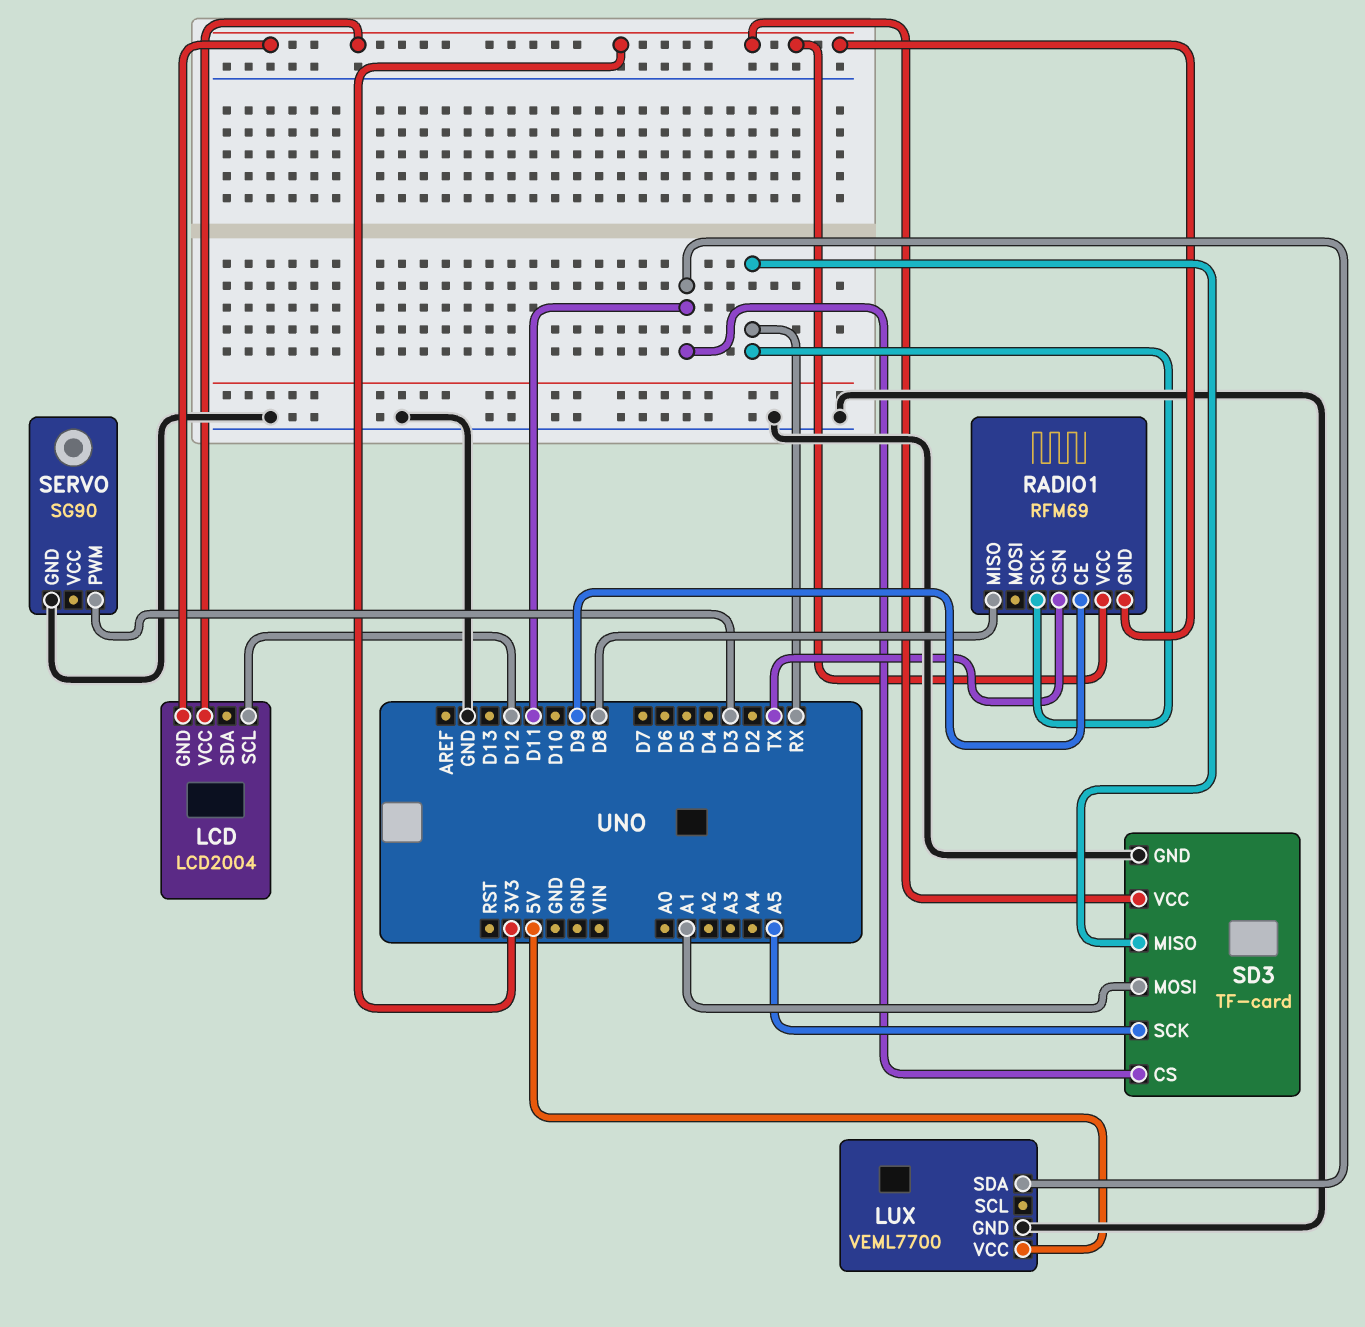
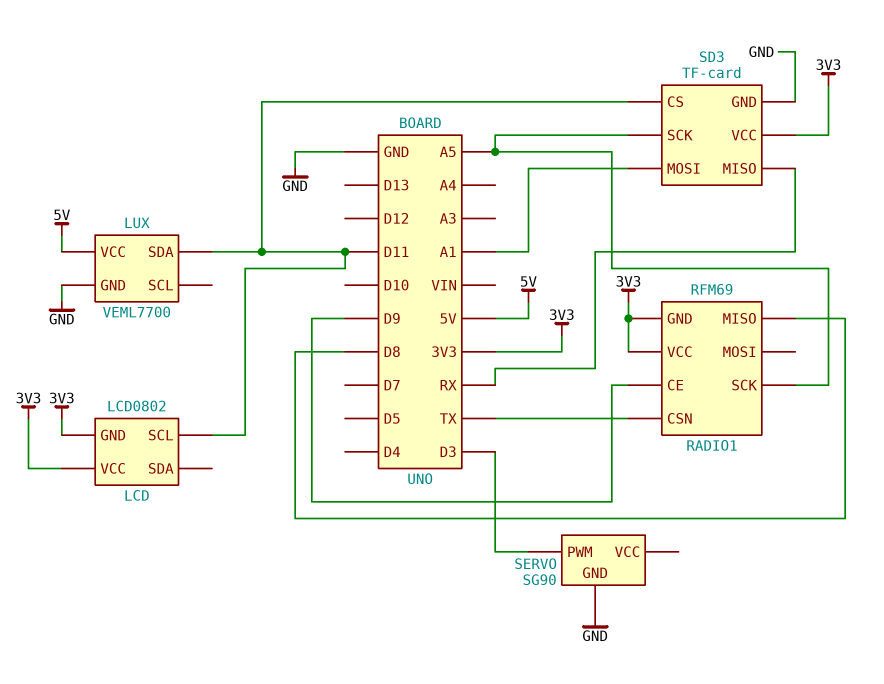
LCD: LCD2004 -> LCD0802
LCD pin SCL: D12 -> D11
RADIO1 pin SCK: RX -> A5

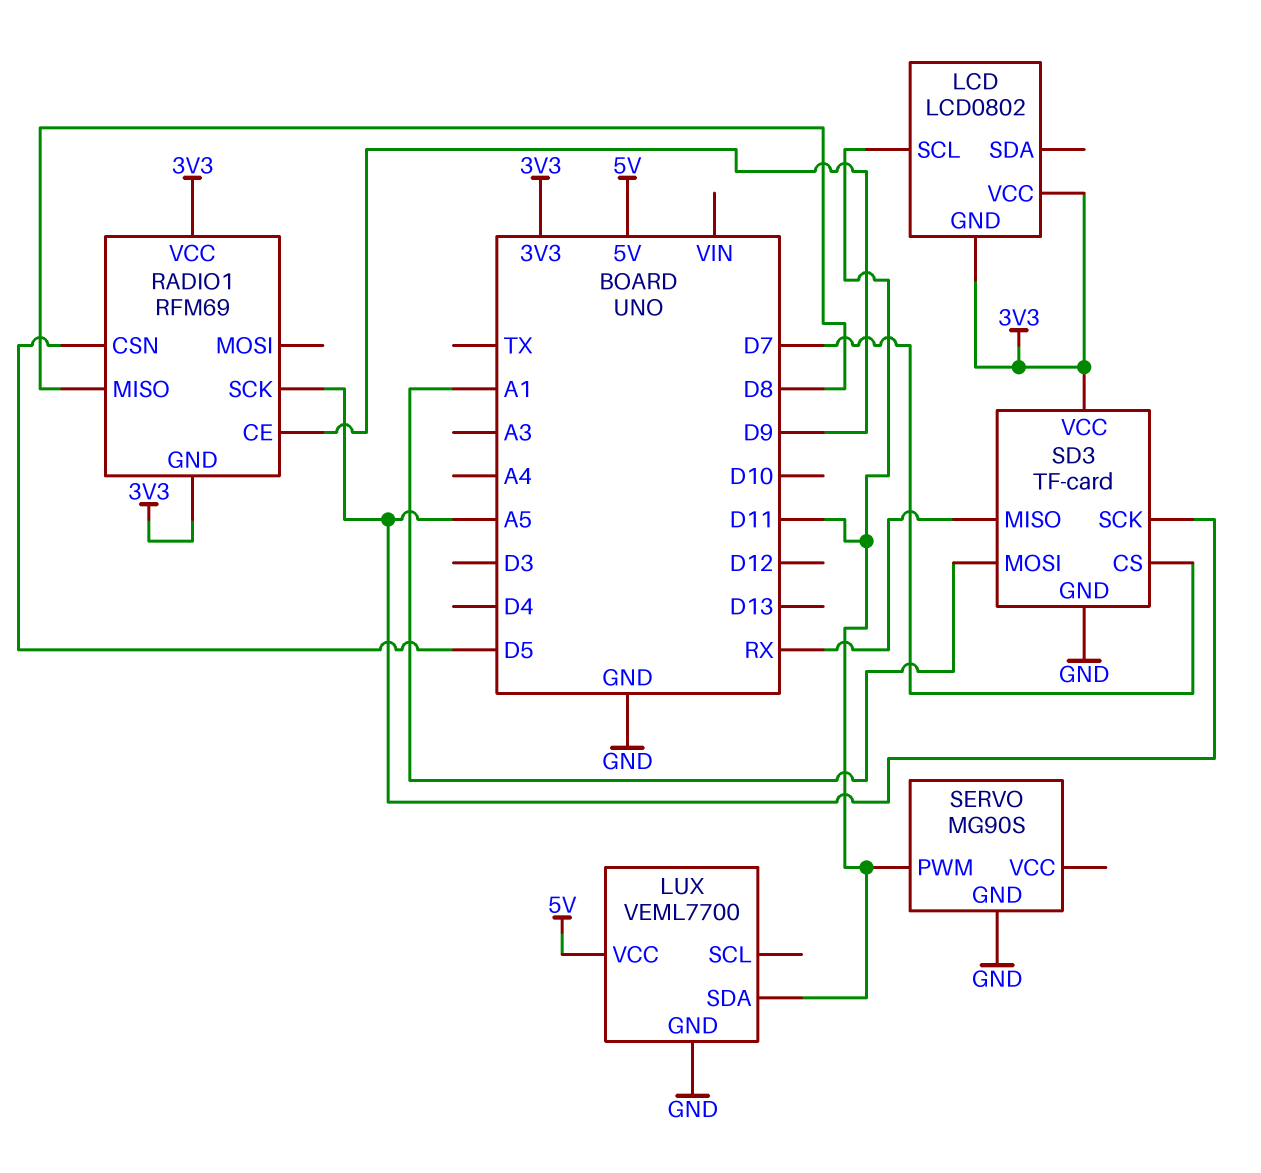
RADIO1 pin CSN: TX -> D5
SD3 pin CS: D11 -> D7
SERVO: SG90 -> MG90S
SERVO pin PWM: D3 -> D11

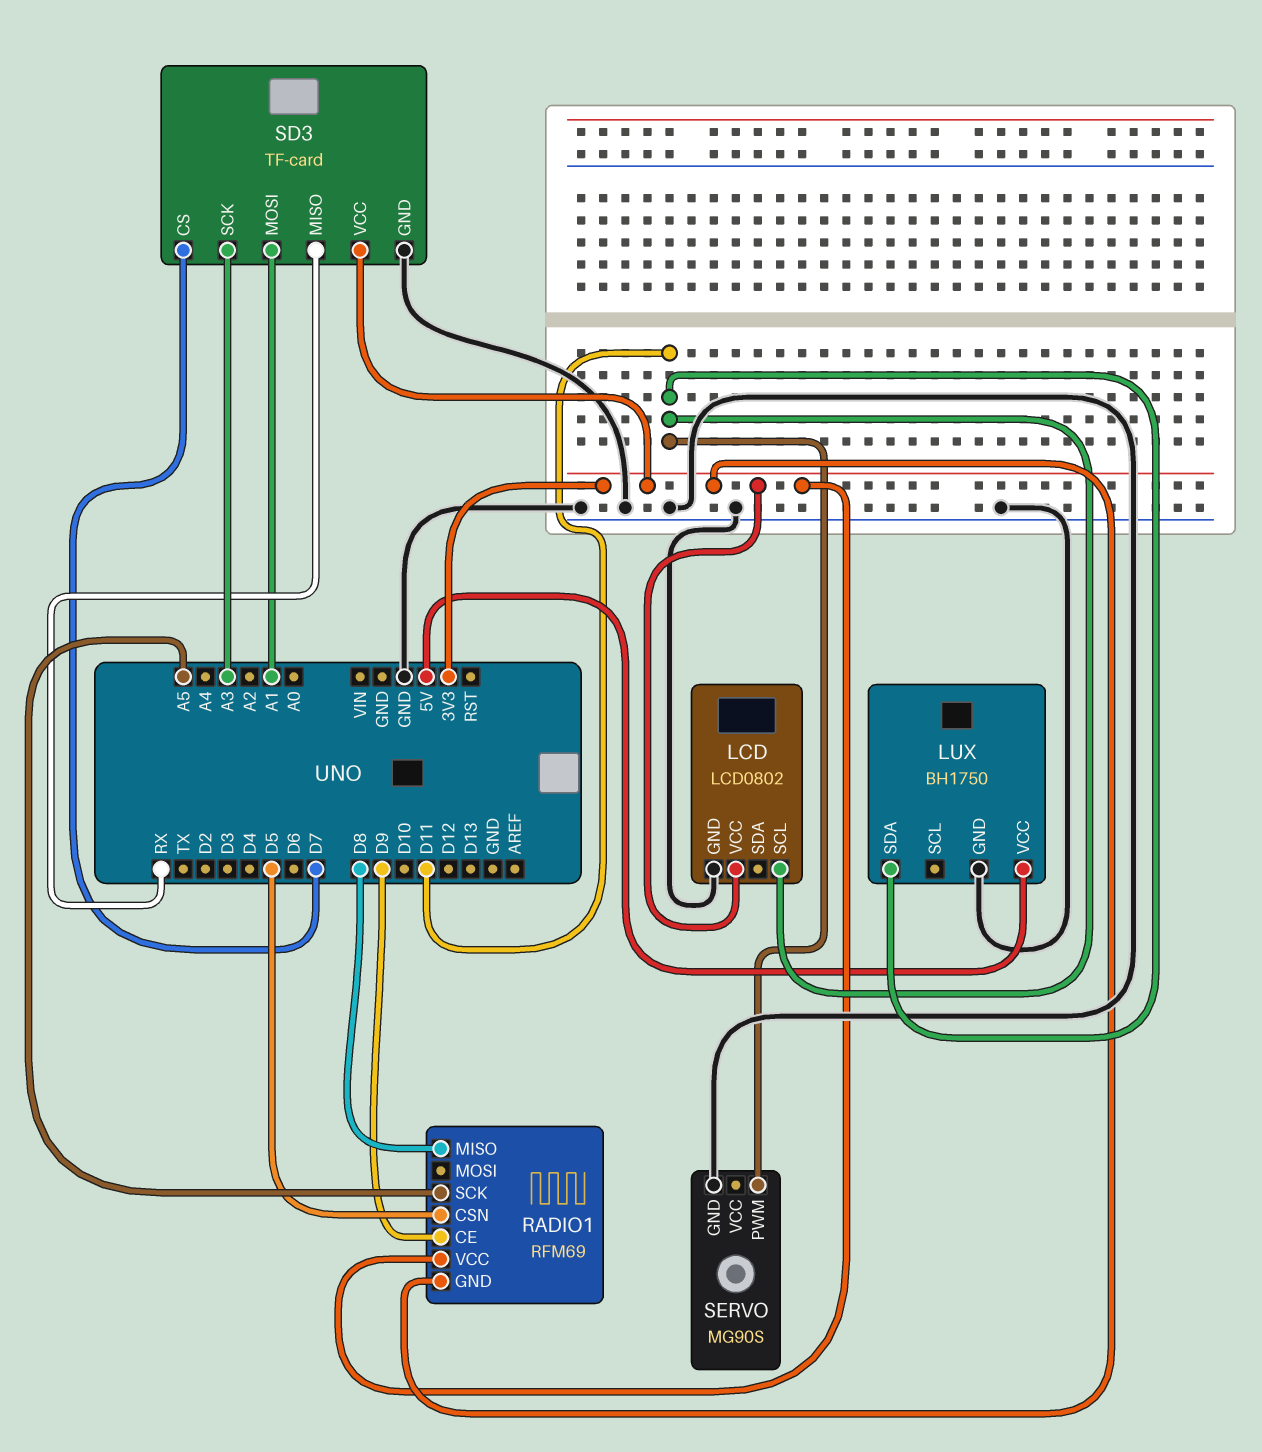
LCD pin GND: 3V3 -> GND
LUX: VEML7700 -> BH1750
SD3 pin SCK: A5 -> A3

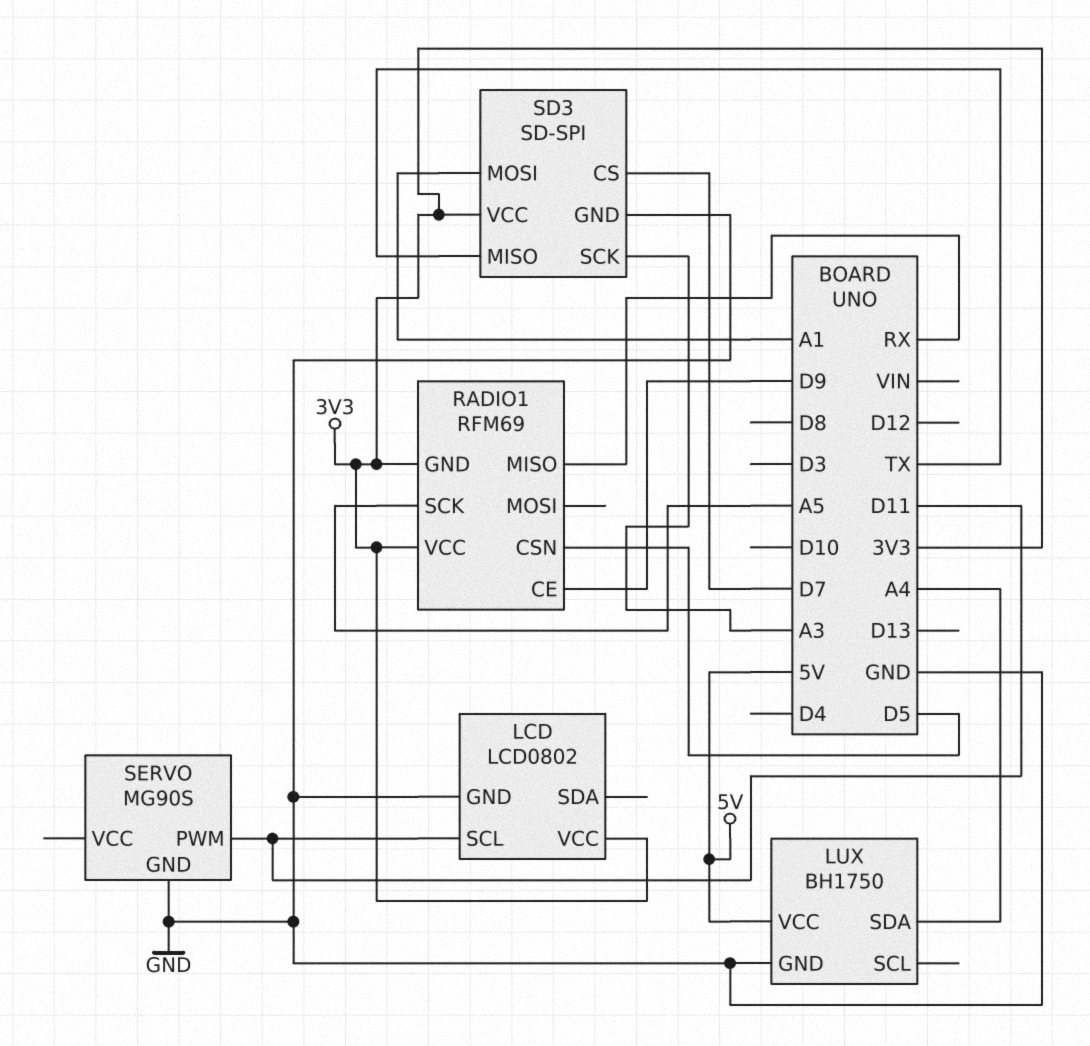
LUX pin SDA: D11 -> A4
RADIO1 pin MISO: D8 -> RX
SD3: TF-card -> SD-SPI
SD3 pin MISO: RX -> TX

